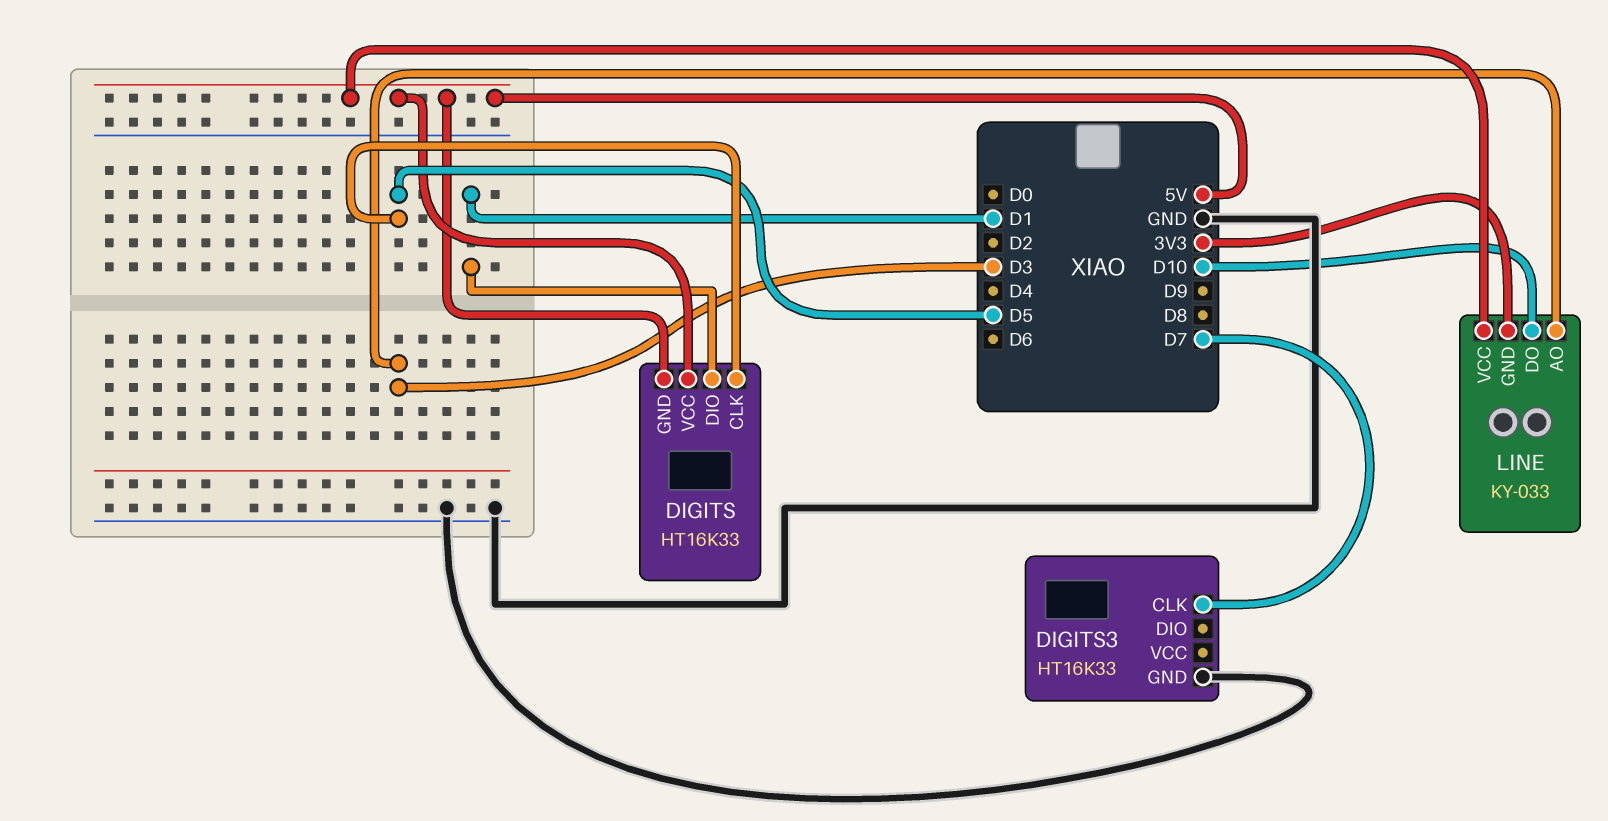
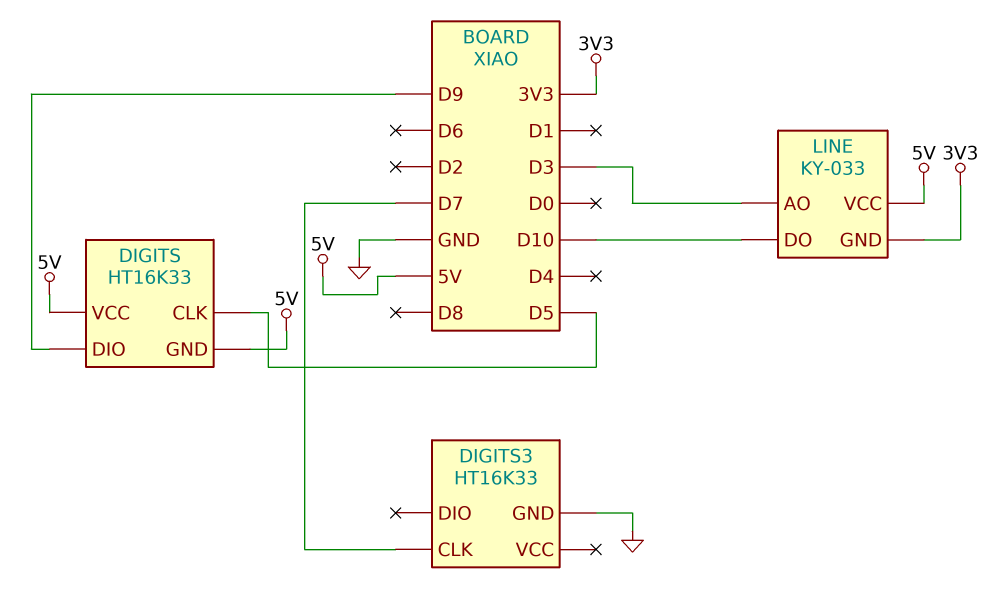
DIGITS pin DIO: D1 -> D9

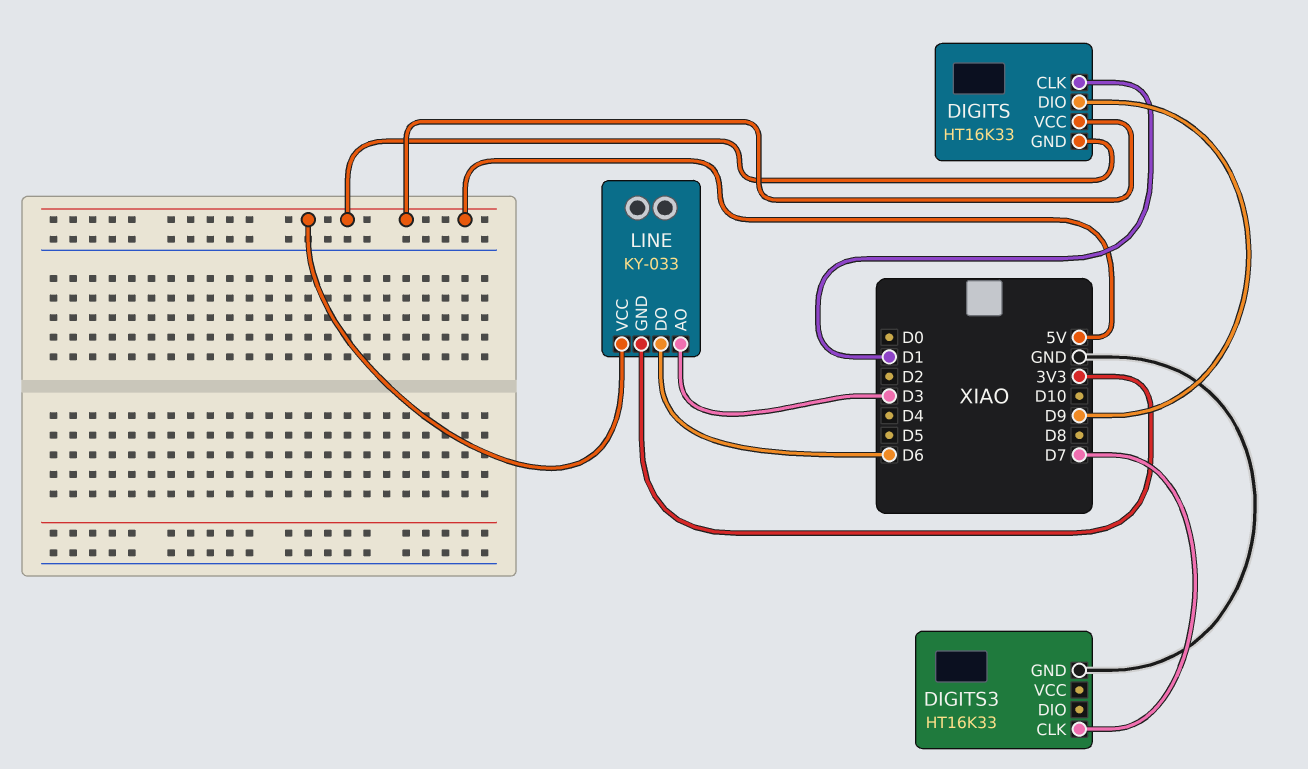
DIGITS pin CLK: D5 -> D1
LINE pin DO: D10 -> D6

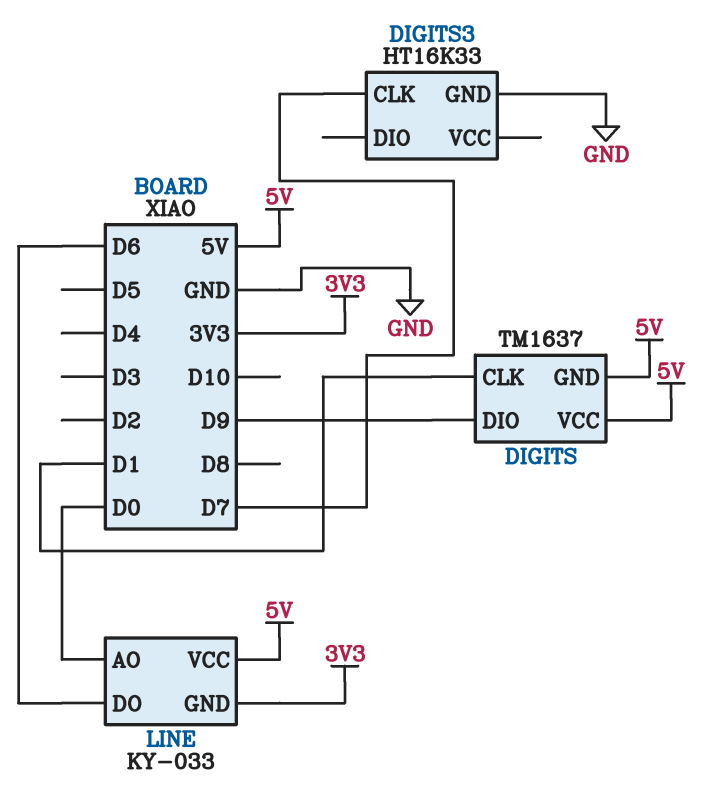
DIGITS: HT16K33 -> TM1637
LINE pin AO: D3 -> D0

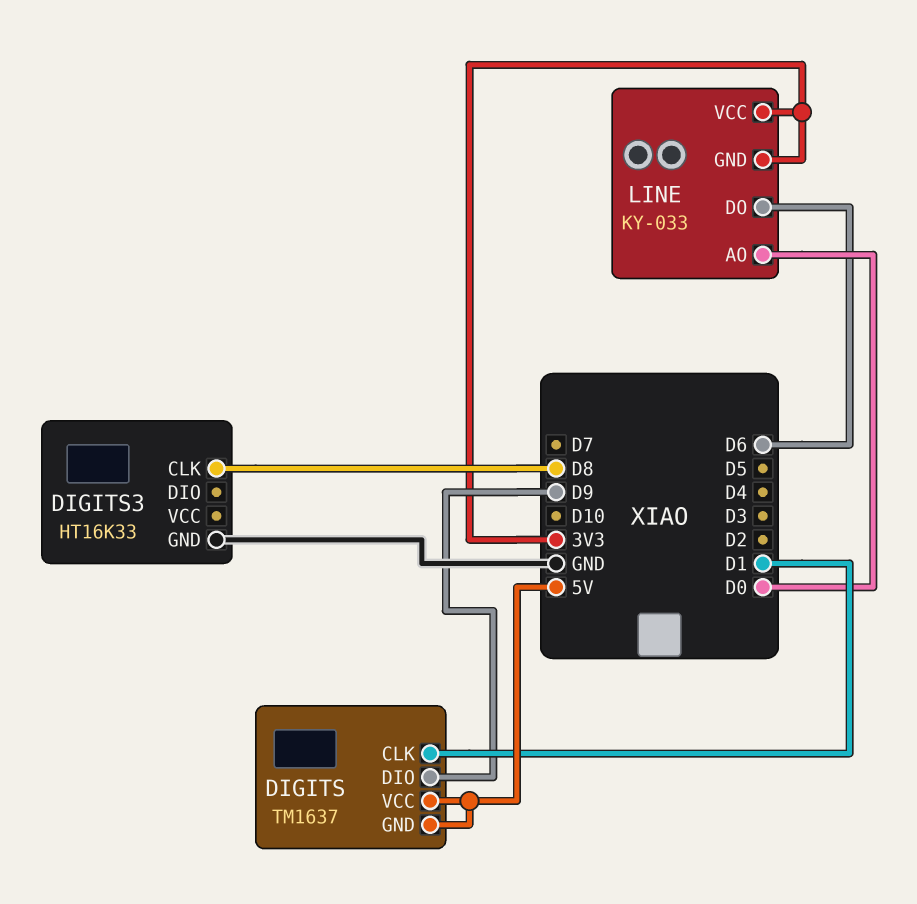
DIGITS3 pin CLK: D7 -> D8
LINE pin VCC: 5V -> 3V3

